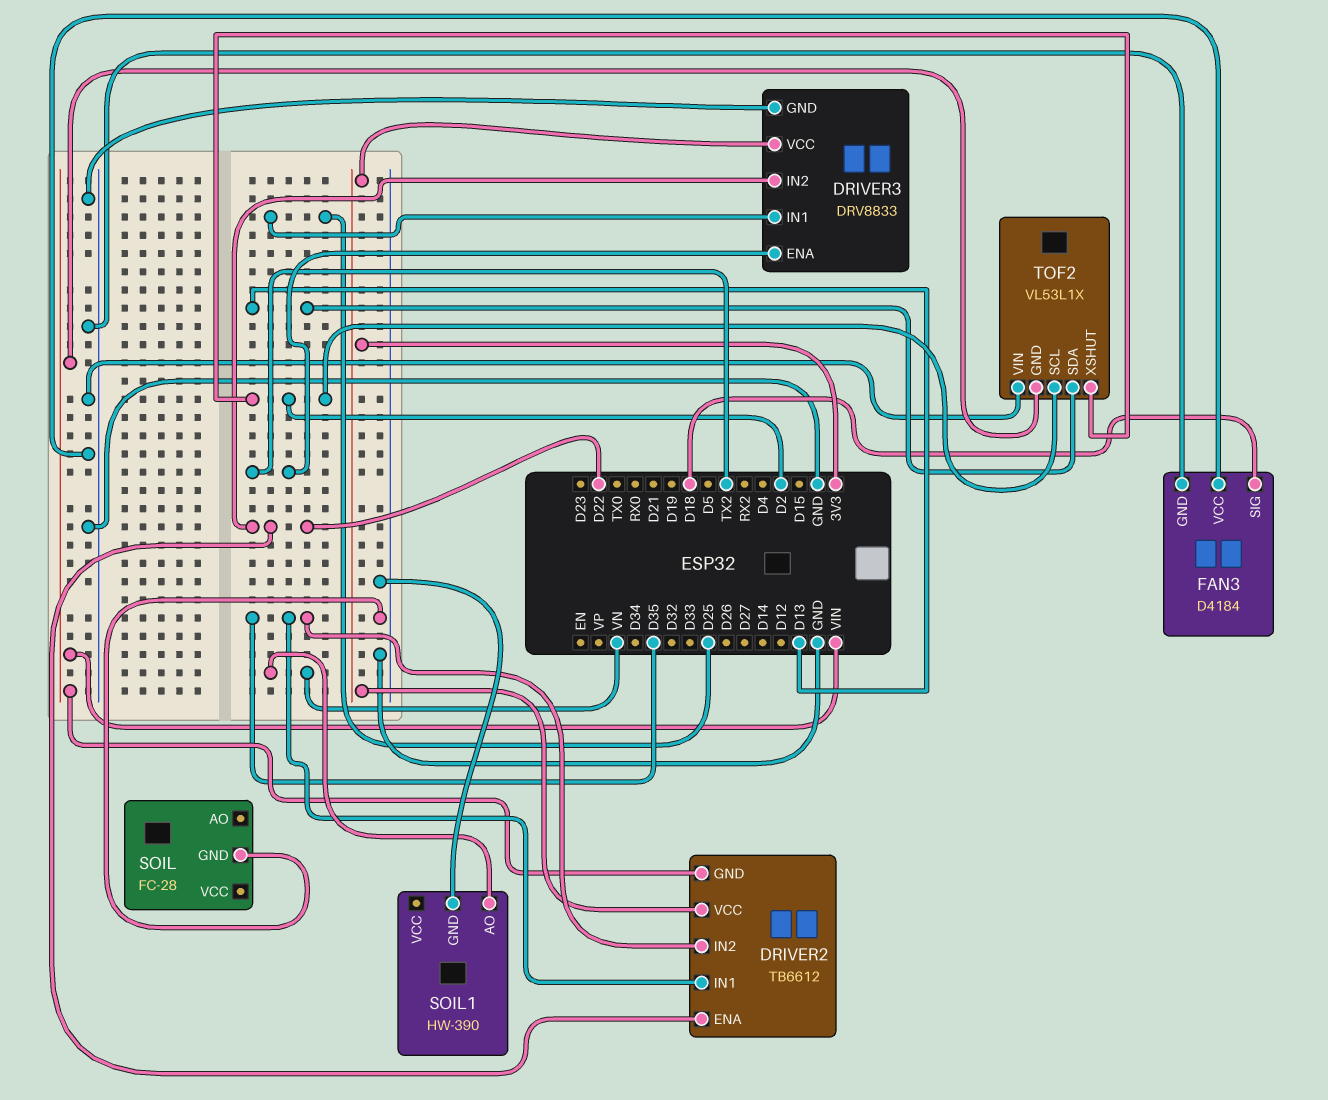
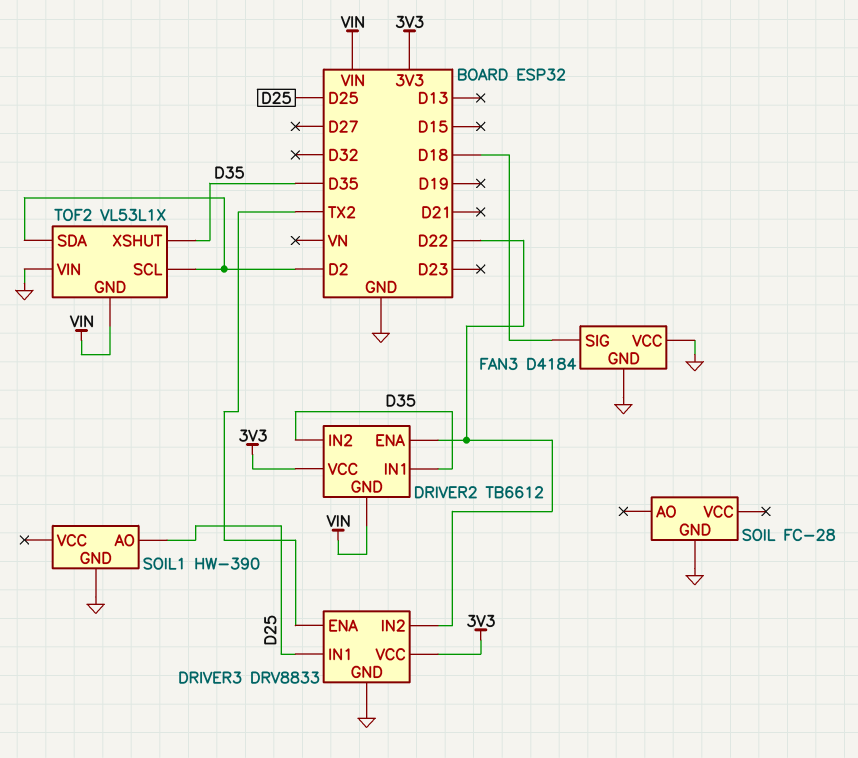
SOIL1 pin AO: VN -> D25
TOF2 pin SDA: D13 -> D2
TOF2 pin XSHUT: D2 -> D35

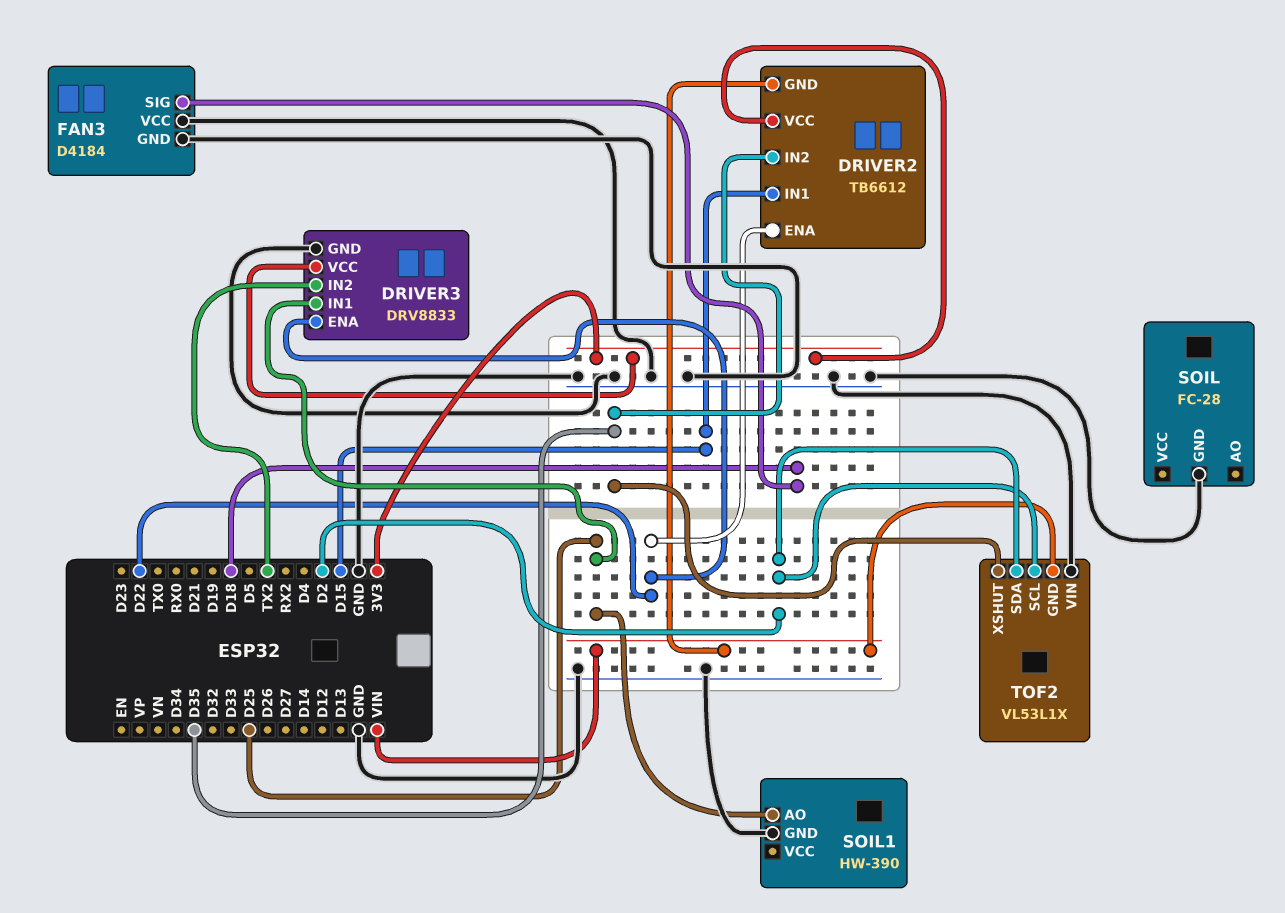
DRIVER2 pin IN1: D35 -> D15
DRIVER3 pin ENA: TX2 -> D22
DRIVER3 pin IN2: D22 -> TX2

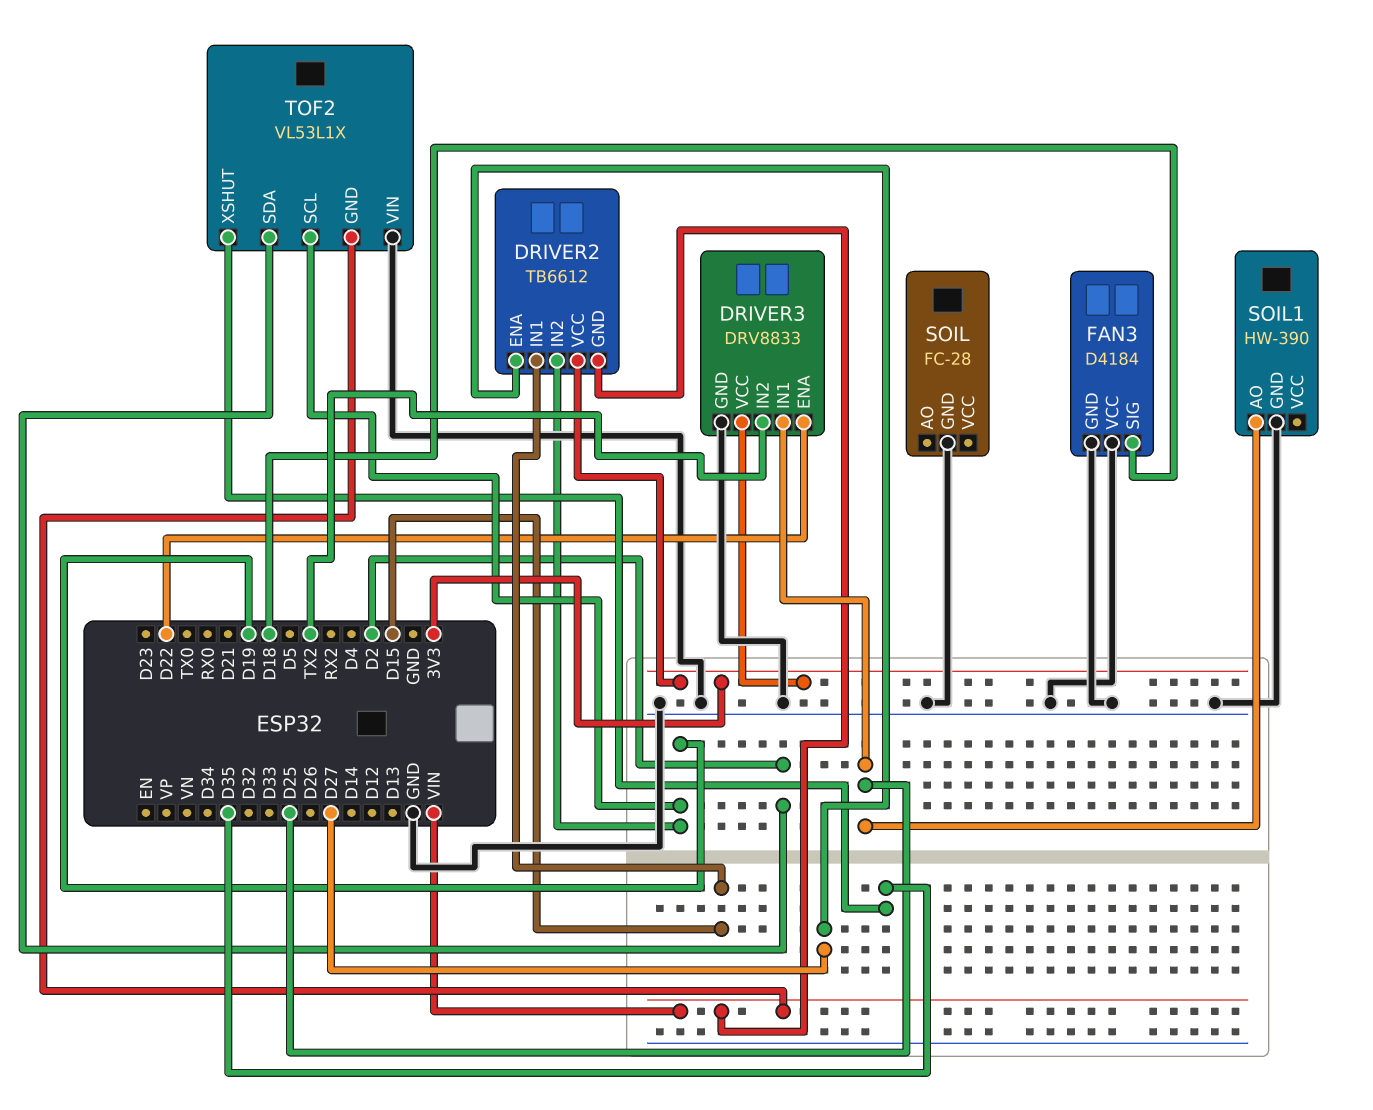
DRIVER2 pin ENA: D22 -> D27
DRIVER2 pin IN2: D35 -> D19
TOF2 pin SCL: D2 -> D19

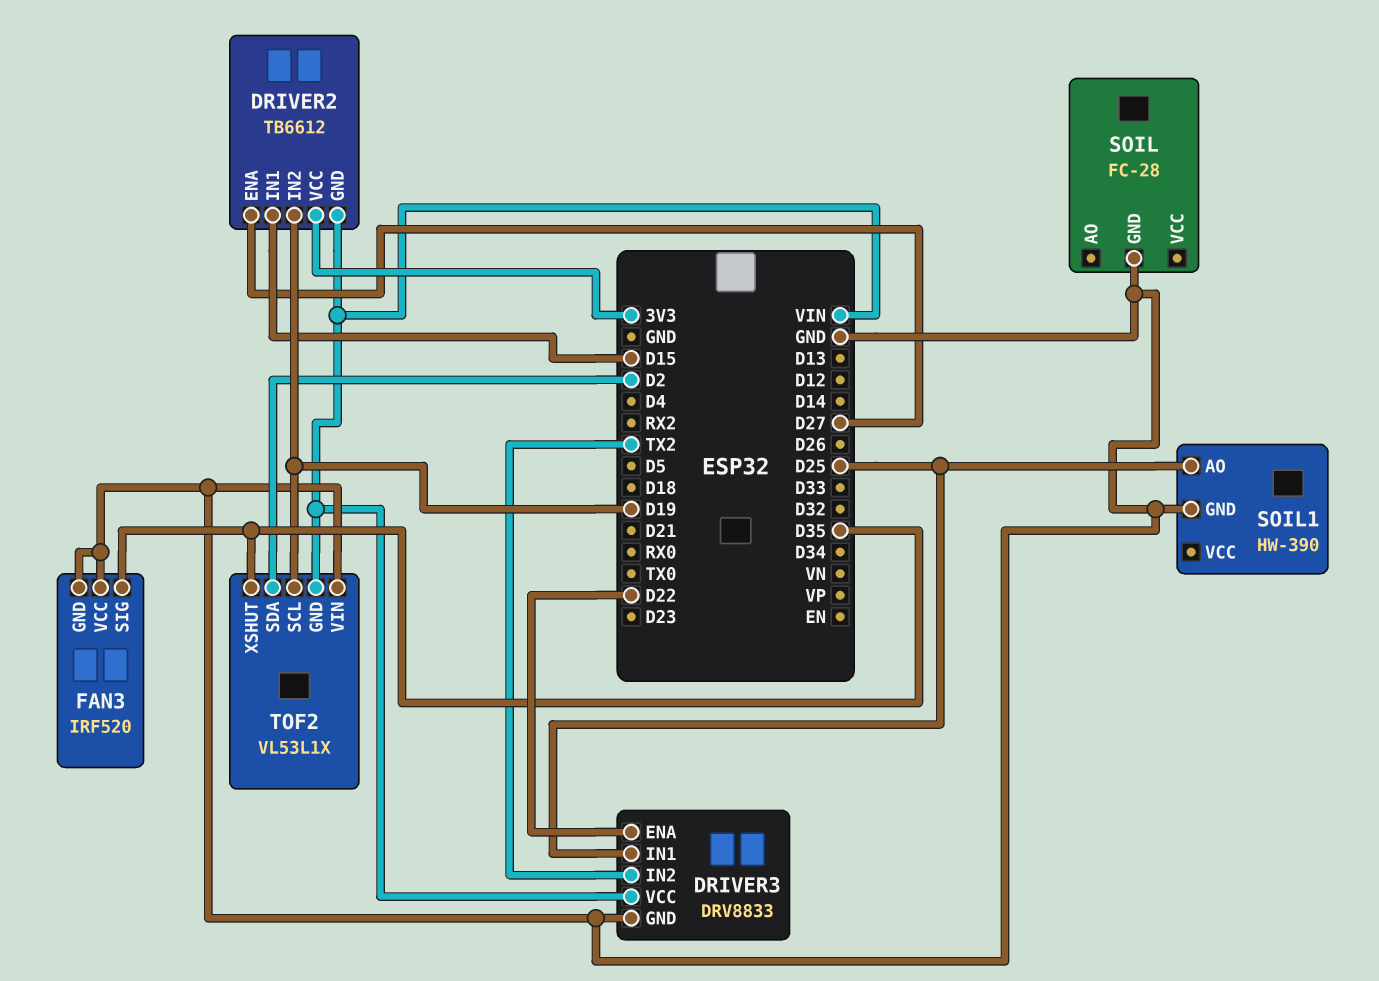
DRIVER3 pin VCC: 3V3 -> VIN
FAN3: D4184 -> IRF520
FAN3 pin SIG: D18 -> D35

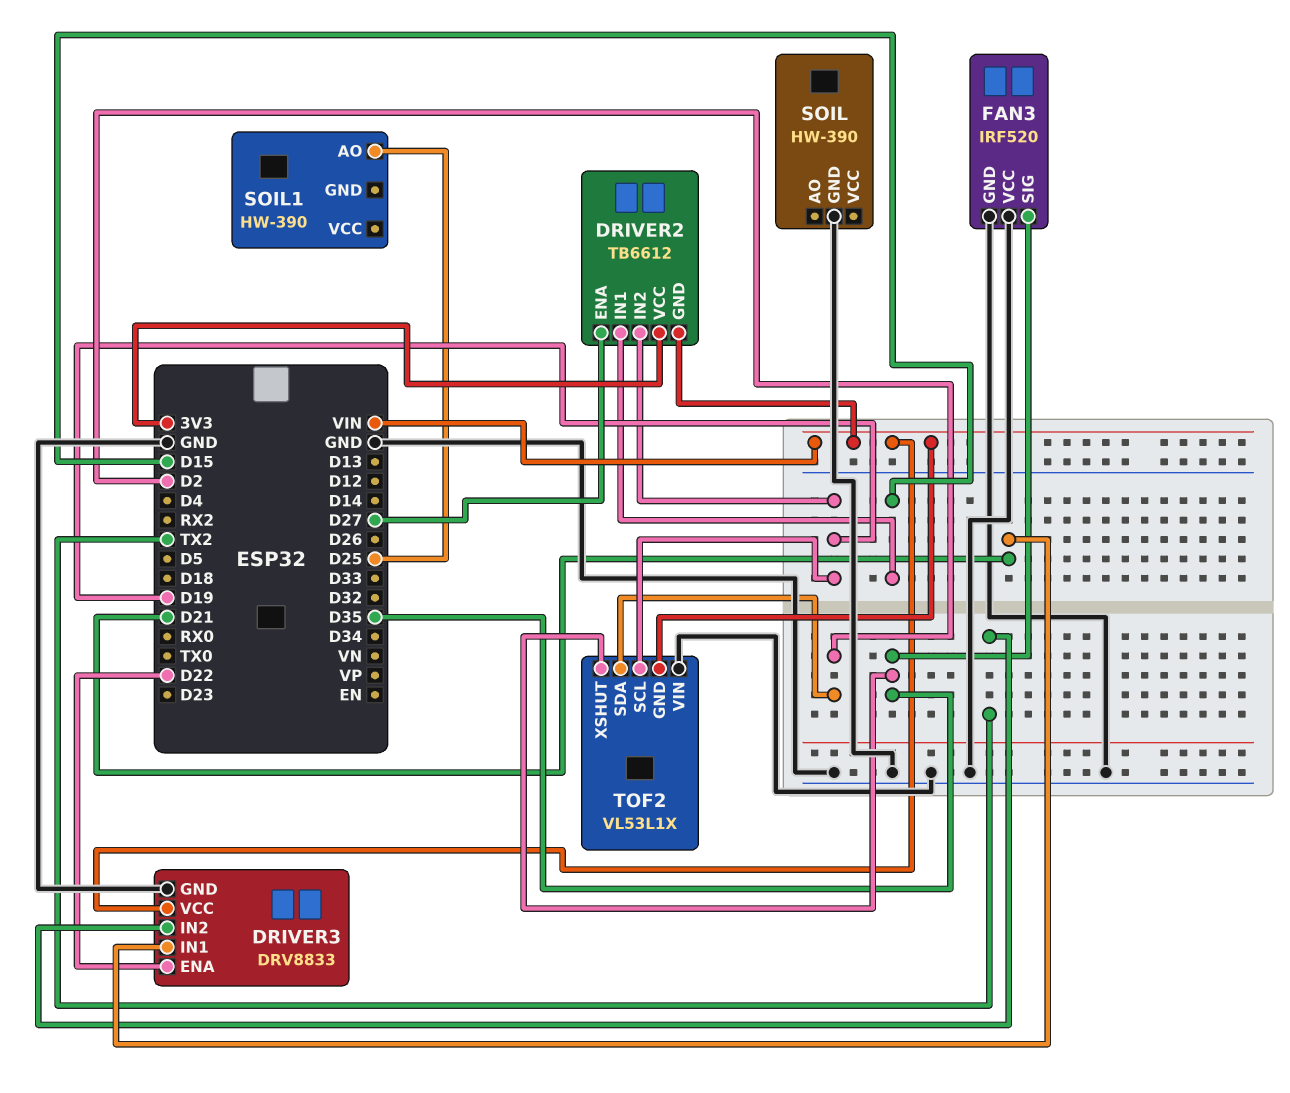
DRIVER3 pin IN1: D25 -> D21
SOIL: FC-28 -> HW-390
SOIL1 pin GND: GND -> none

